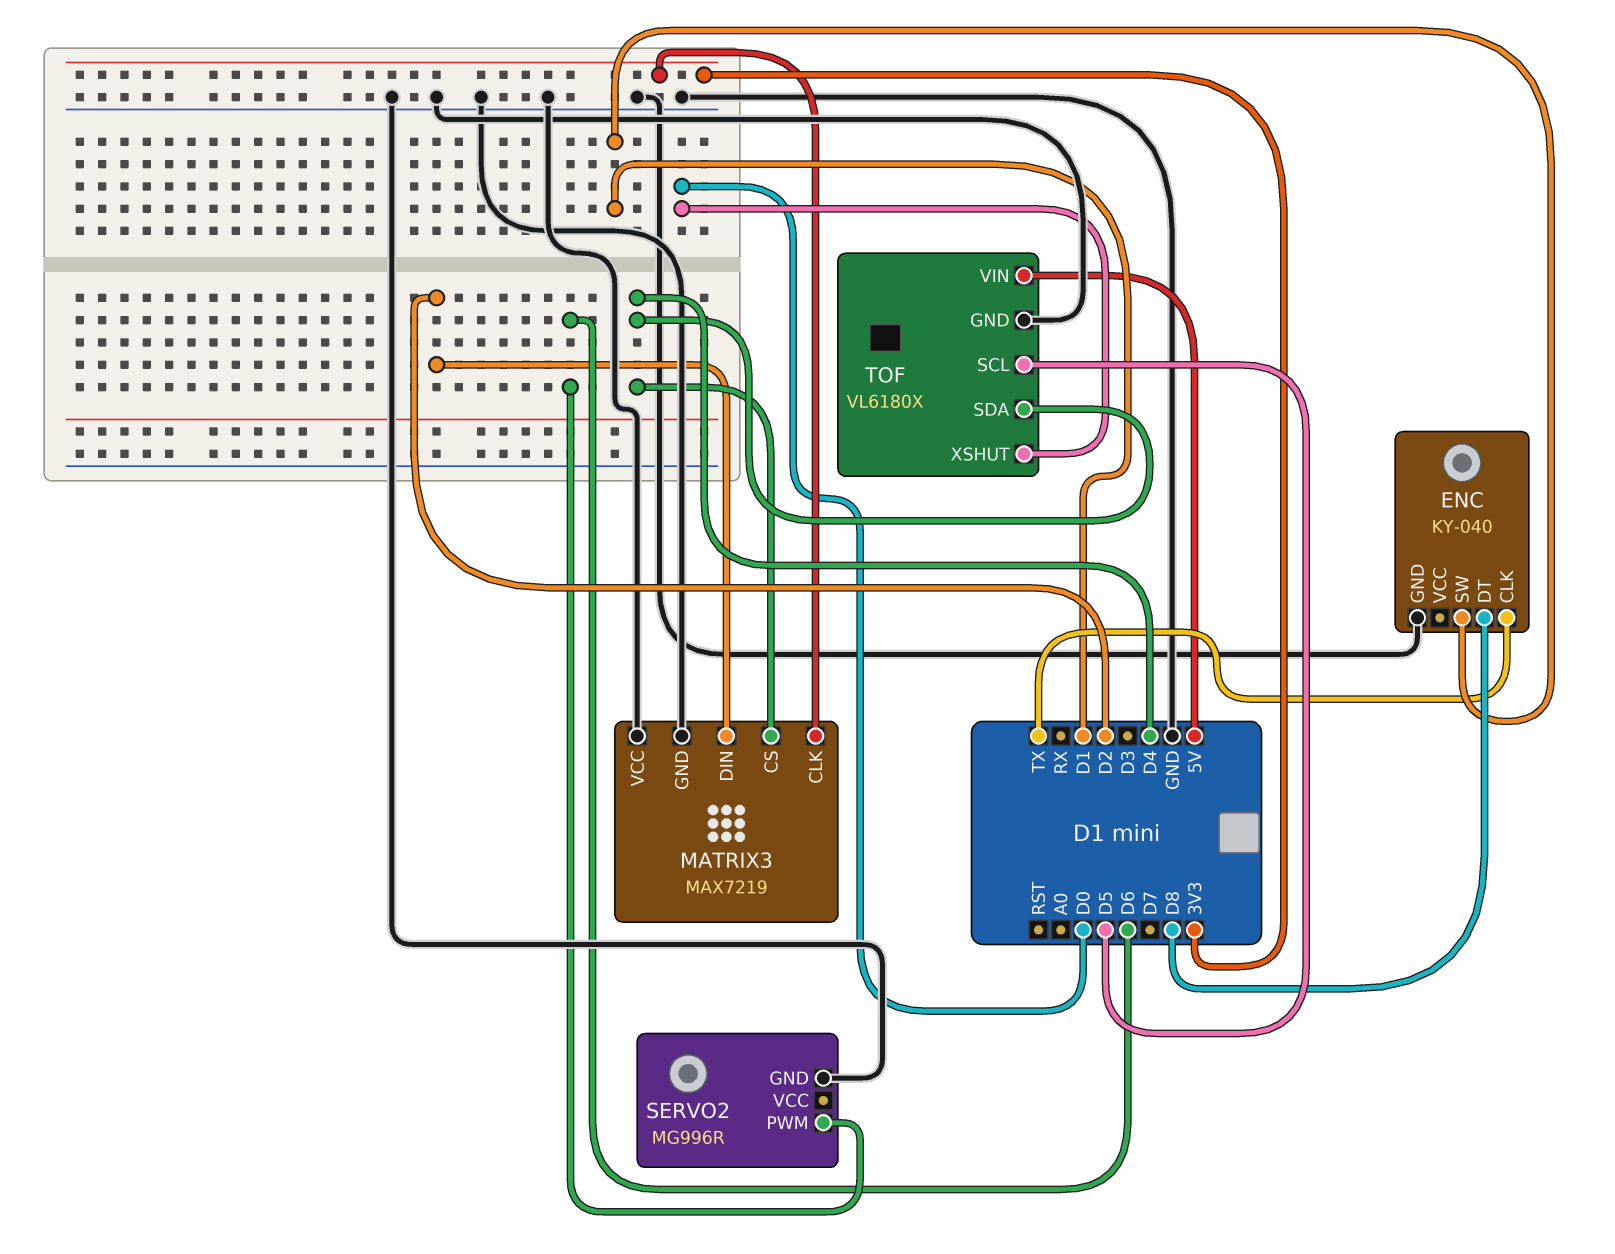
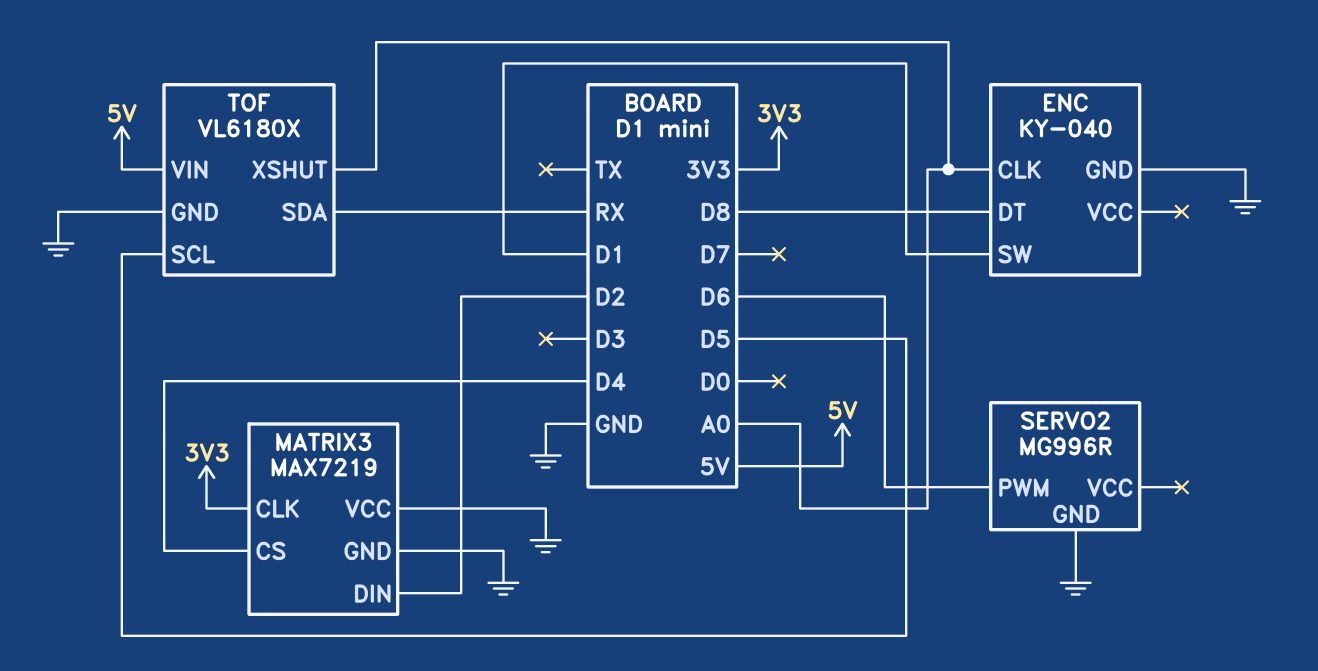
ENC pin CLK: TX -> A0
TOF pin SDA: D4 -> RX
TOF pin XSHUT: D0 -> A0

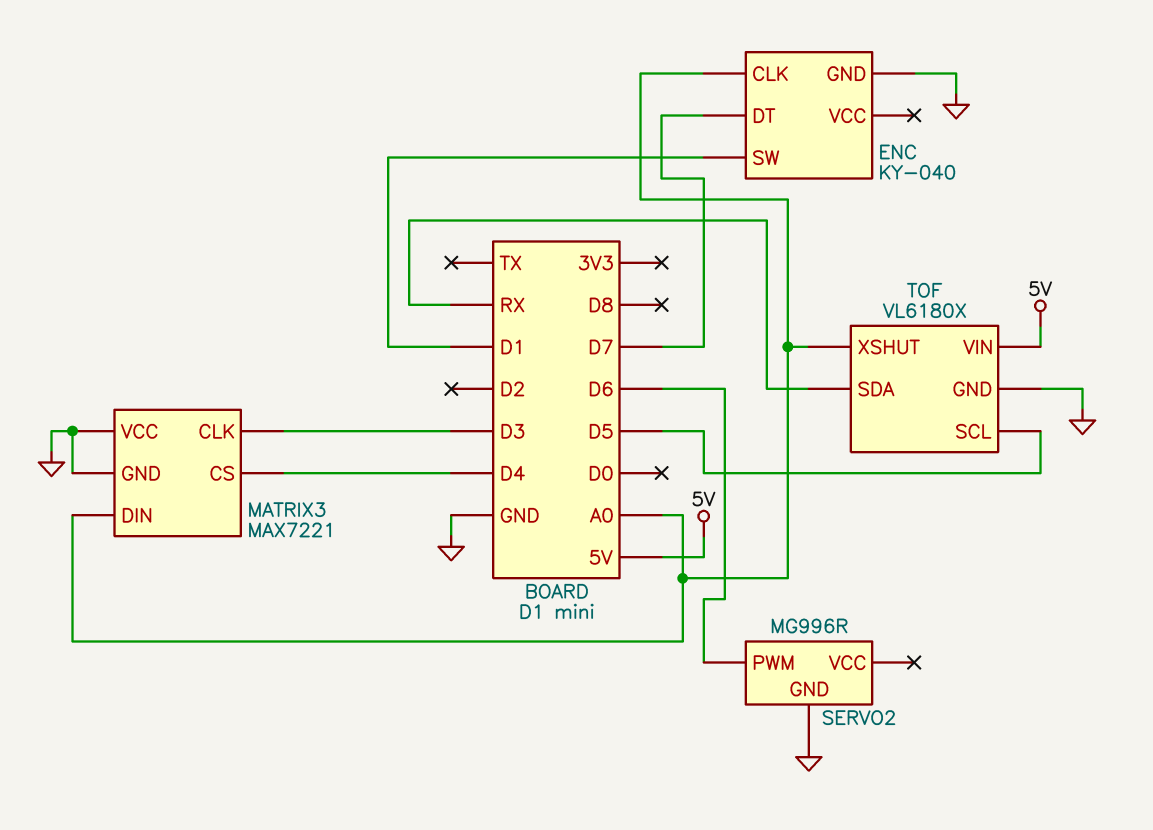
ENC pin DT: D8 -> D7
MATRIX3: MAX7219 -> MAX7221
MATRIX3 pin CLK: 3V3 -> D3
MATRIX3 pin DIN: D2 -> A0

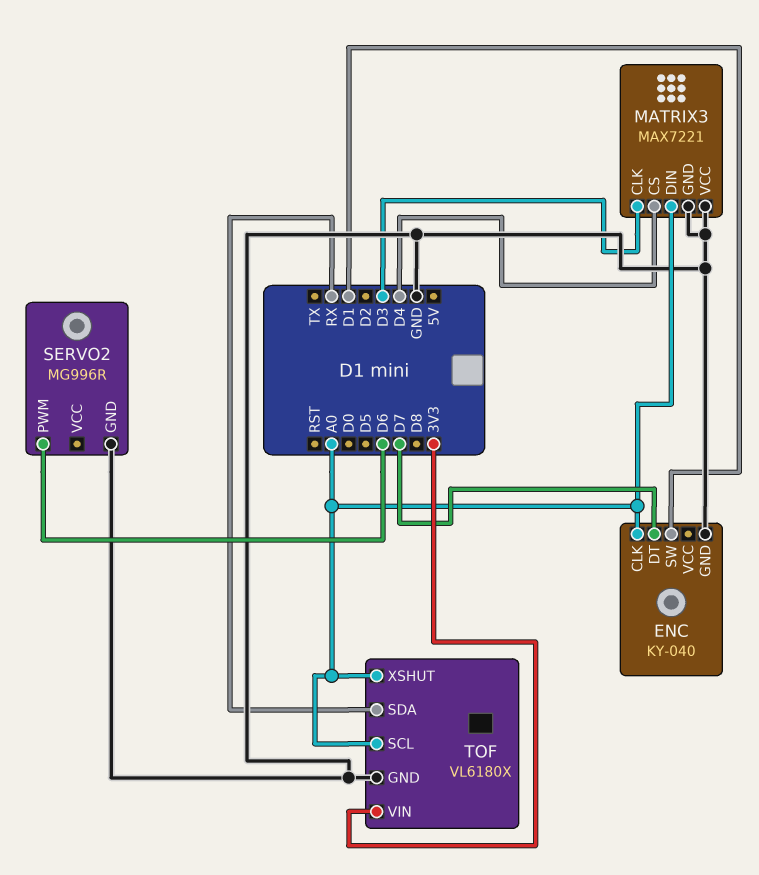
TOF pin SCL: D5 -> A0
TOF pin VIN: 5V -> 3V3

